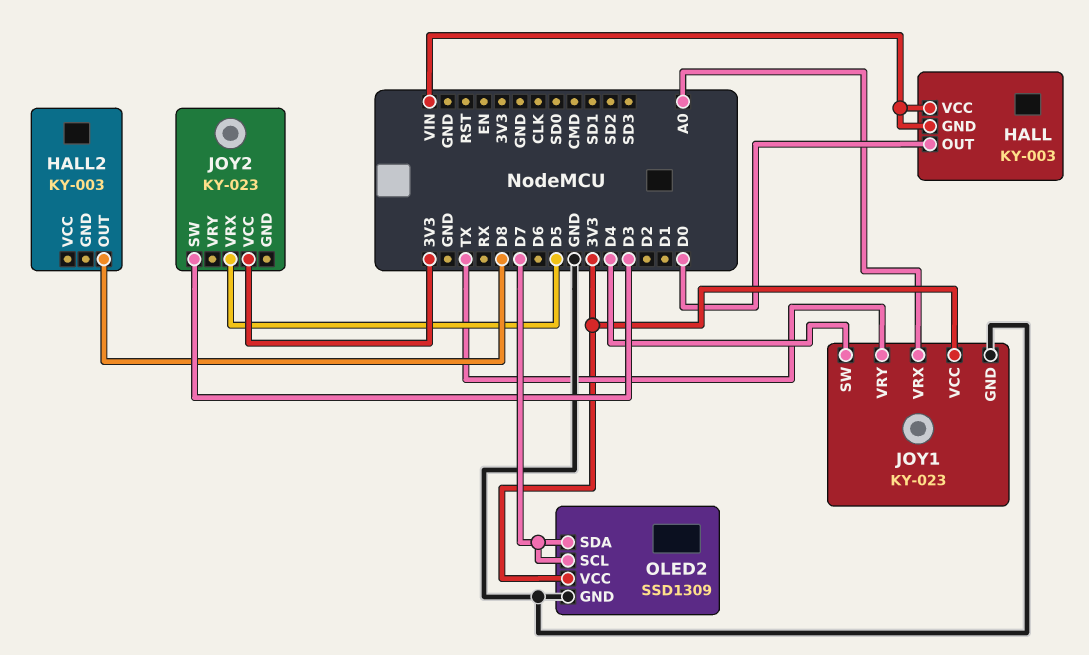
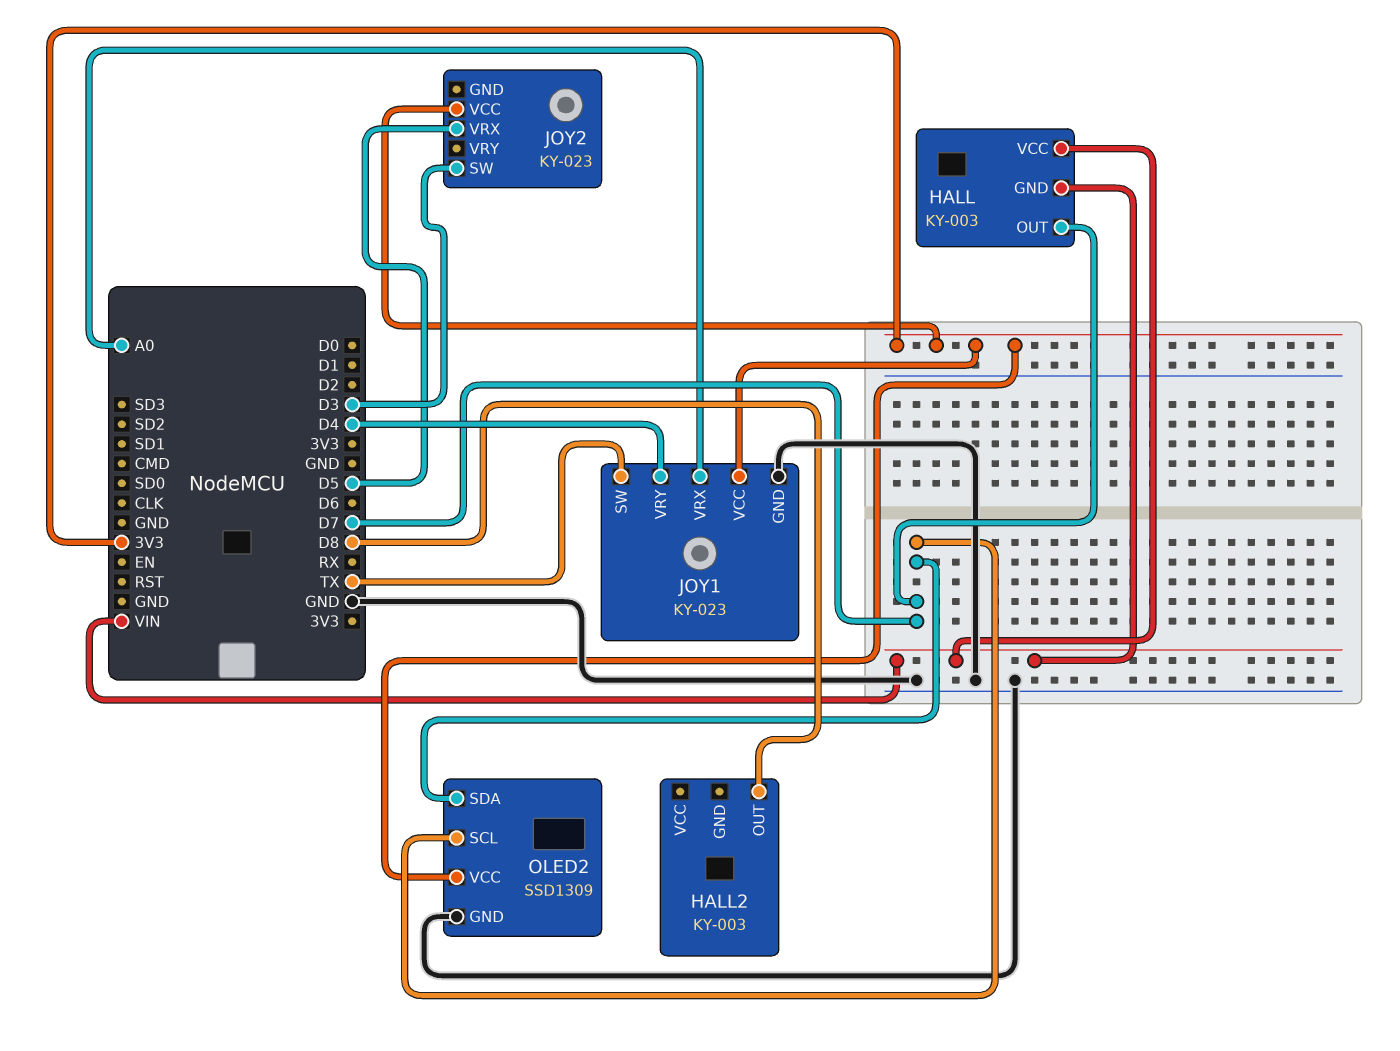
HALL pin OUT: D0 -> D7
JOY1 pin SW: D4 -> TX
JOY1 pin VRY: TX -> D4

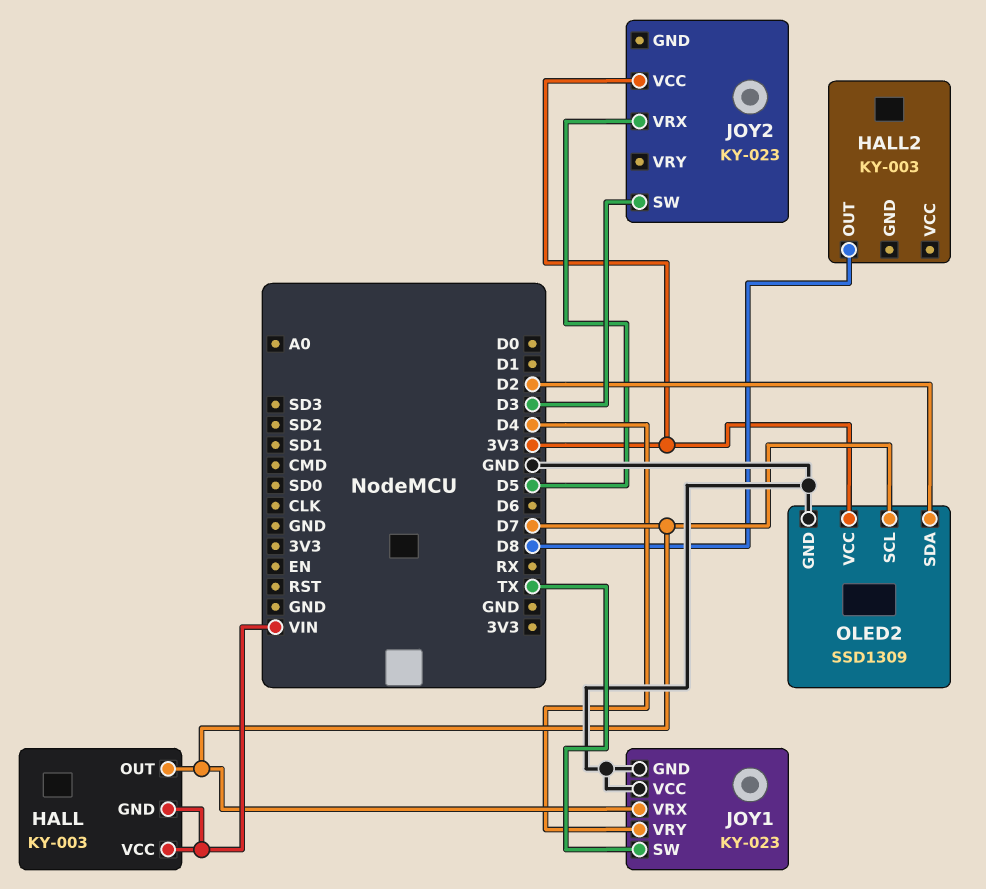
JOY1 pin VCC: 3V3 -> GND
JOY1 pin VRX: A0 -> D7
OLED2 pin SDA: D7 -> D2

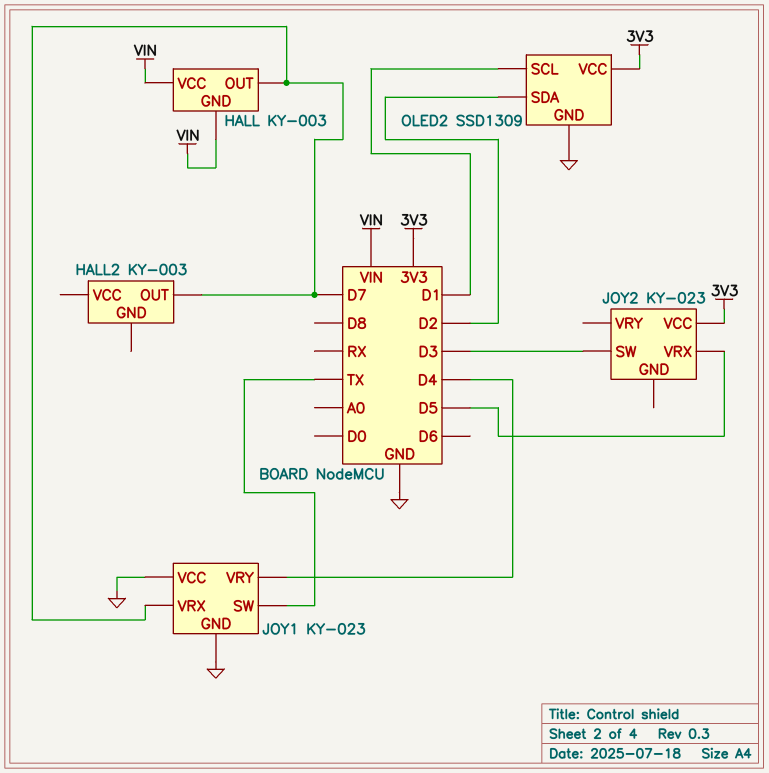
HALL2 pin OUT: D8 -> D7
OLED2 pin SCL: D7 -> D1

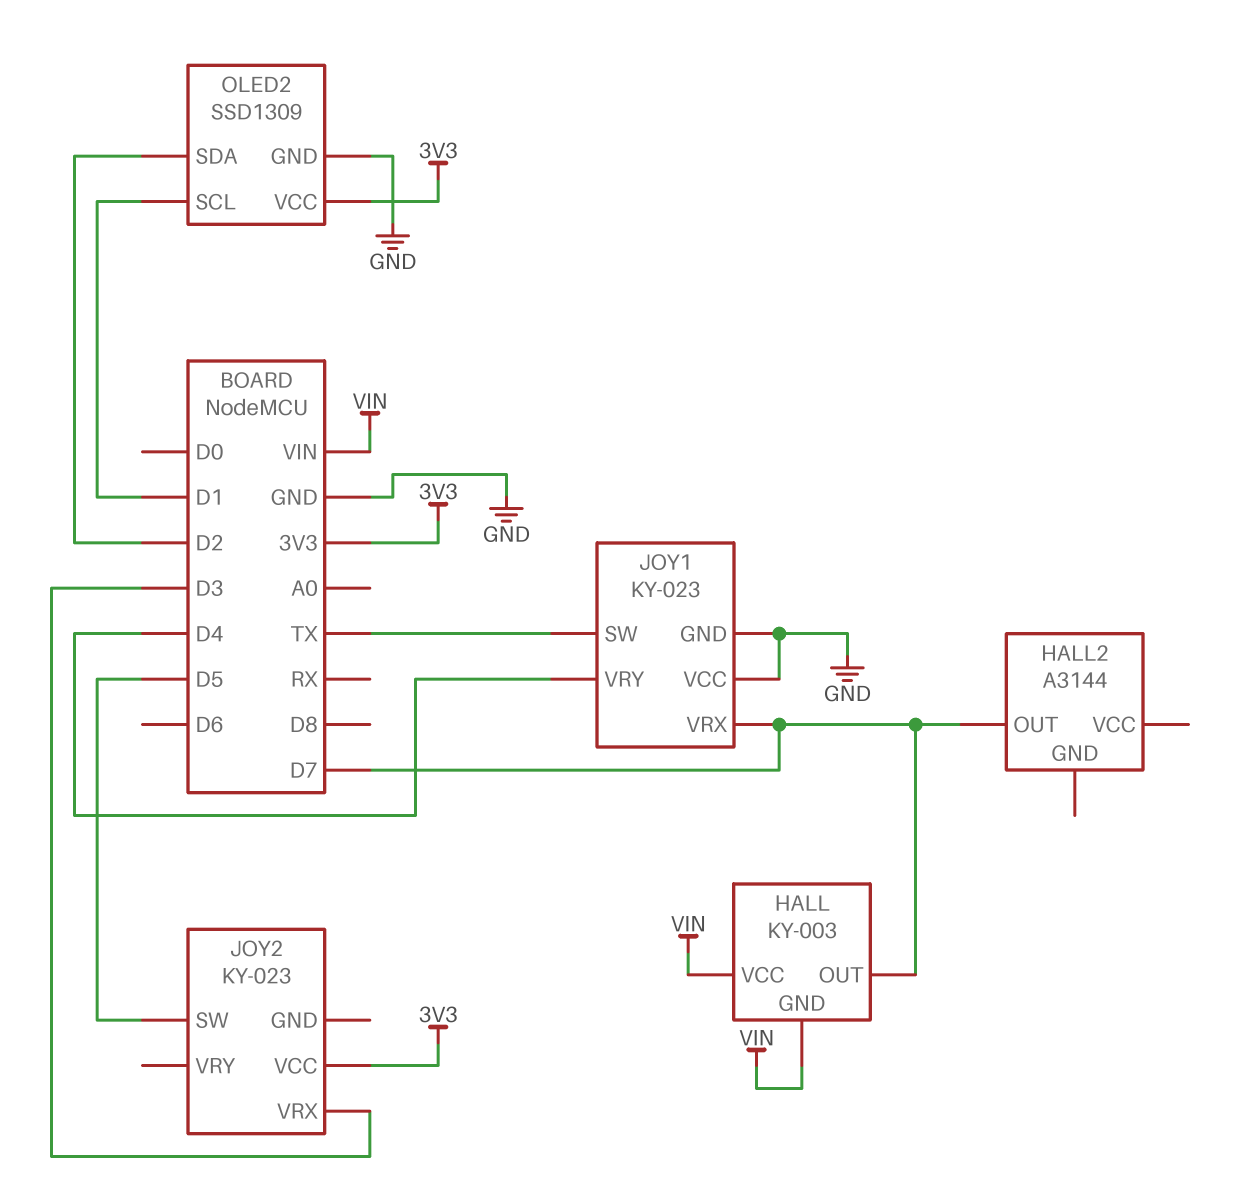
HALL2: KY-003 -> A3144
JOY2 pin SW: D3 -> D5
JOY2 pin VRX: D5 -> D3

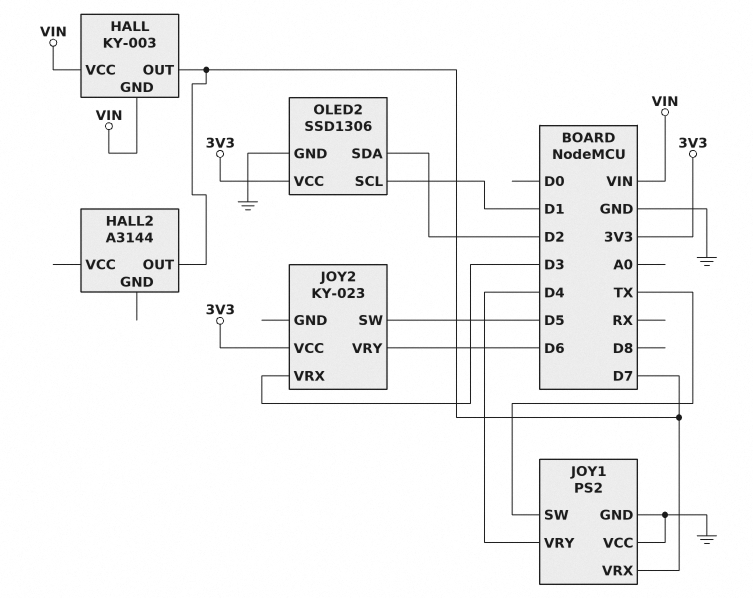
JOY1: KY-023 -> PS2
JOY2 pin VRY: none -> D6
OLED2: SSD1309 -> SSD1306

